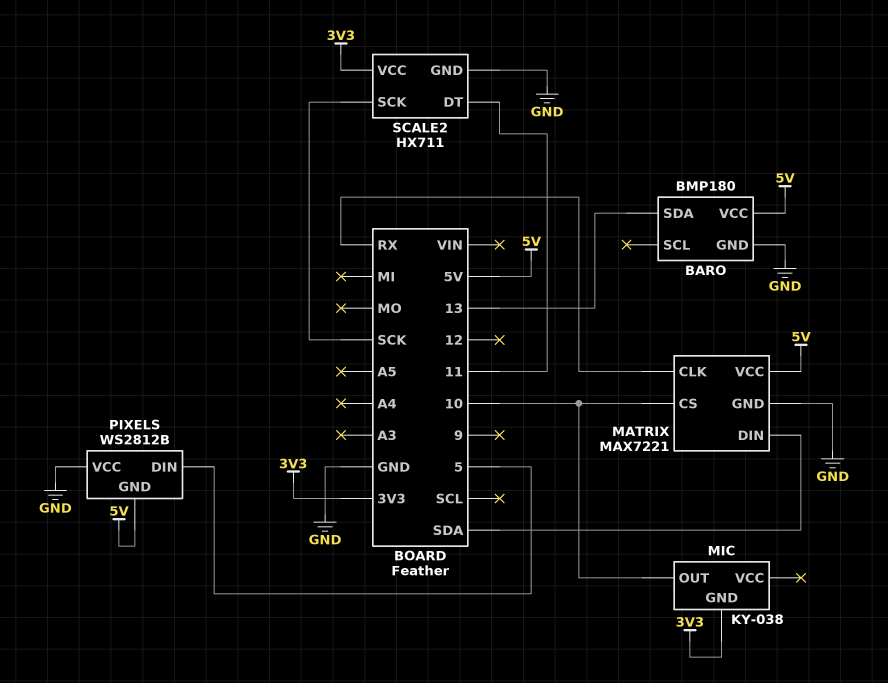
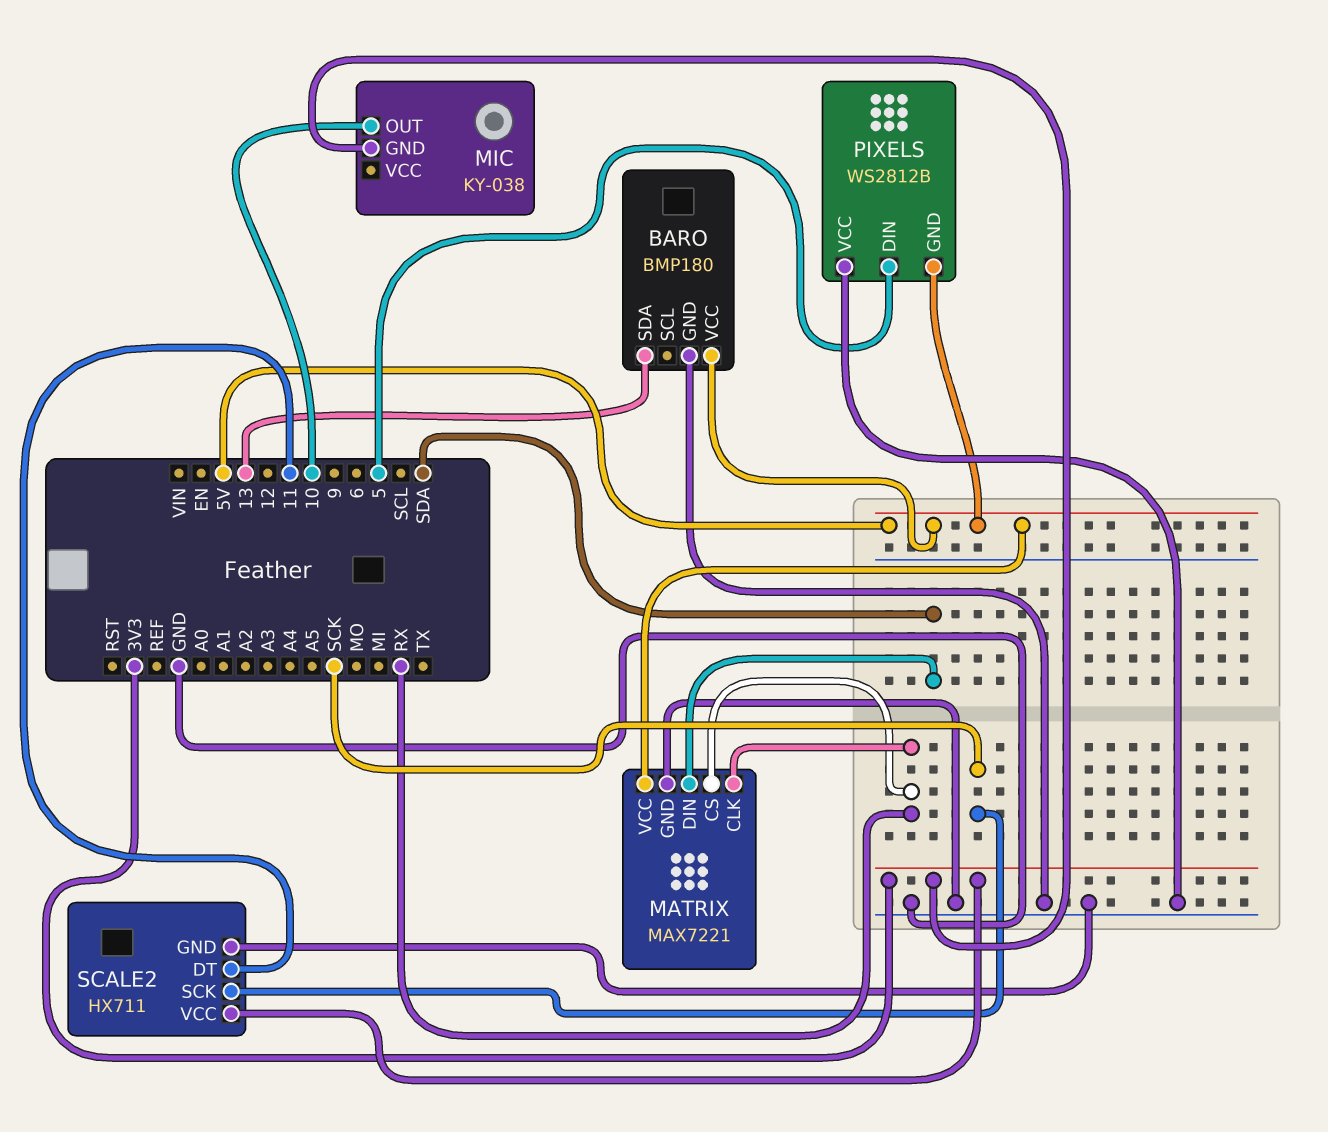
MATRIX pin CS: 10 -> RX

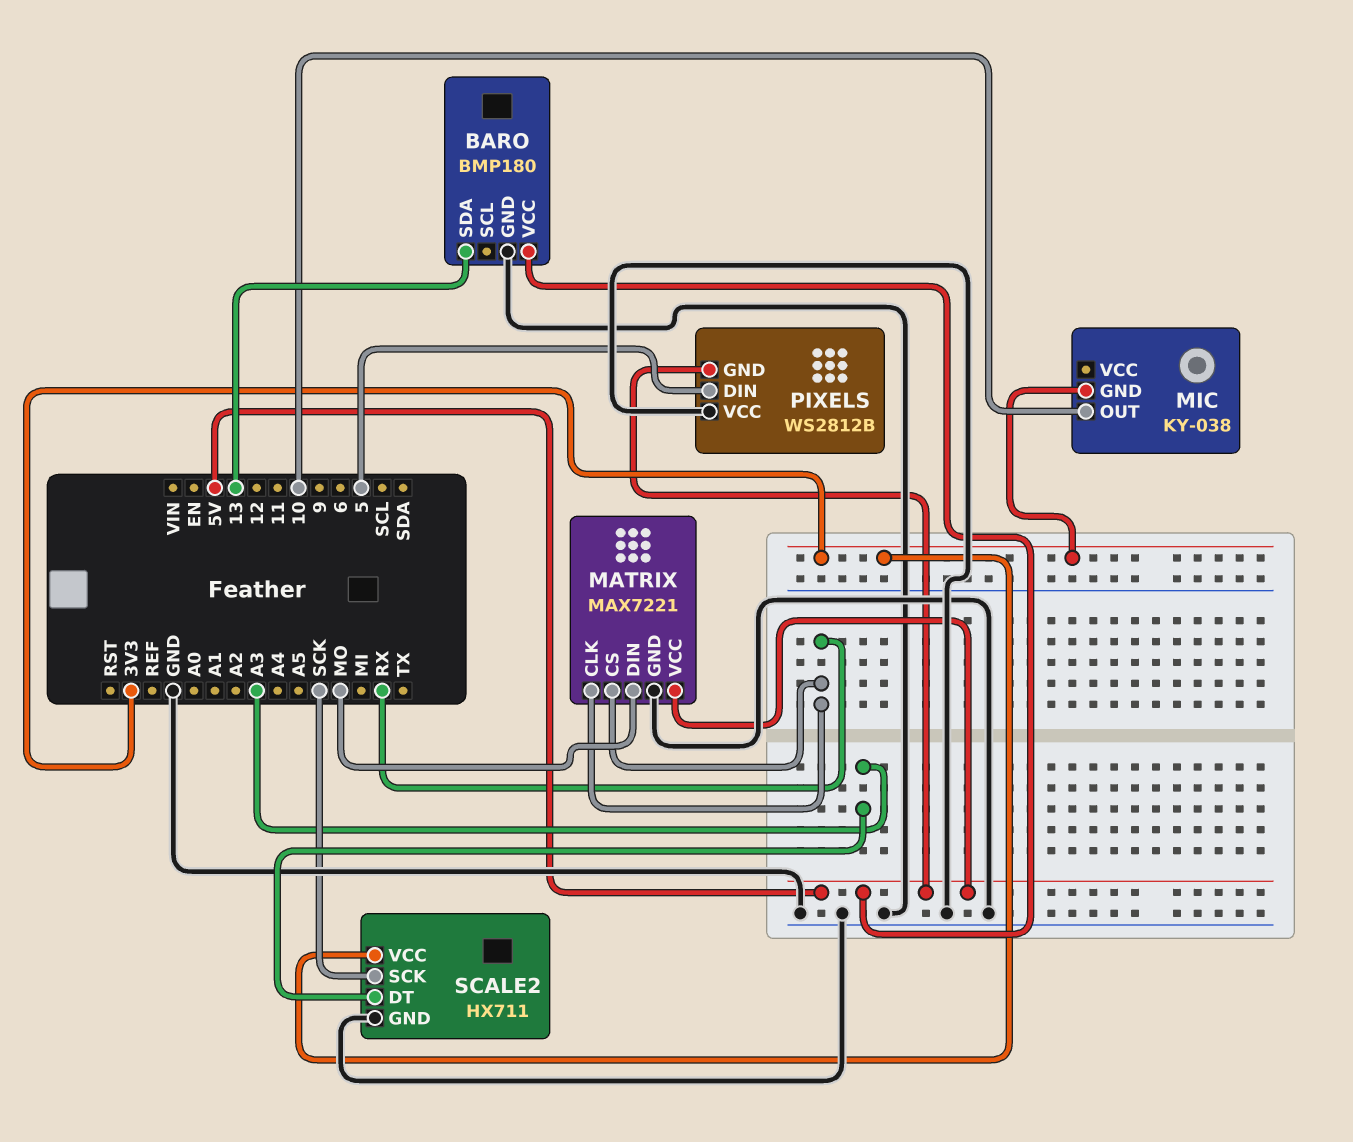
MATRIX pin DIN: SDA -> MO
SCALE2 pin DT: 11 -> A3

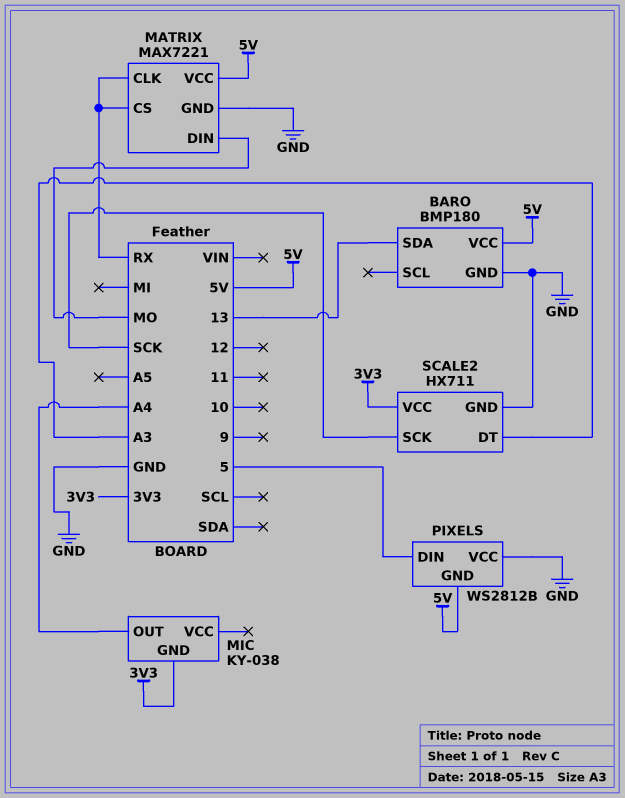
MIC pin OUT: 10 -> A4

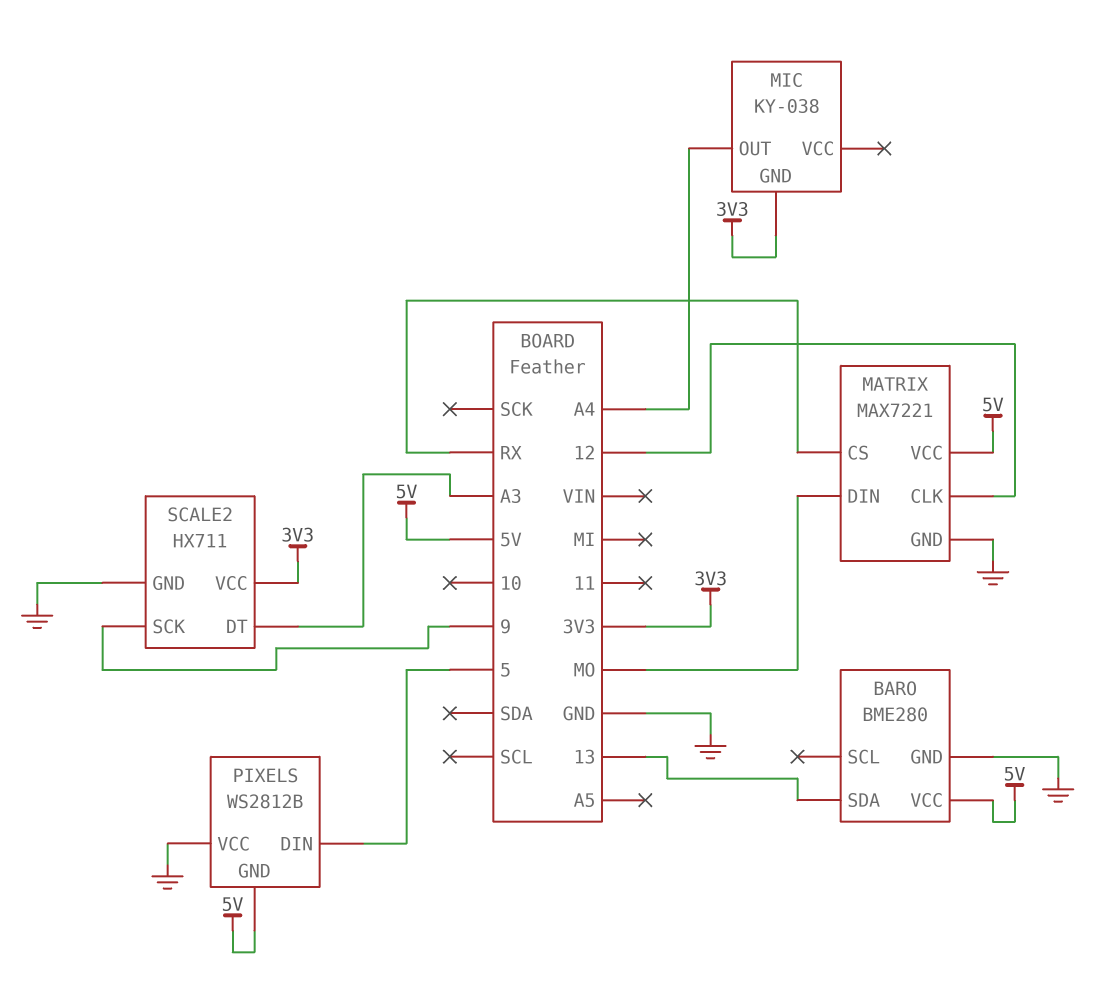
BARO: BMP180 -> BME280
MATRIX pin CLK: RX -> 12
SCALE2 pin SCK: SCK -> 9

